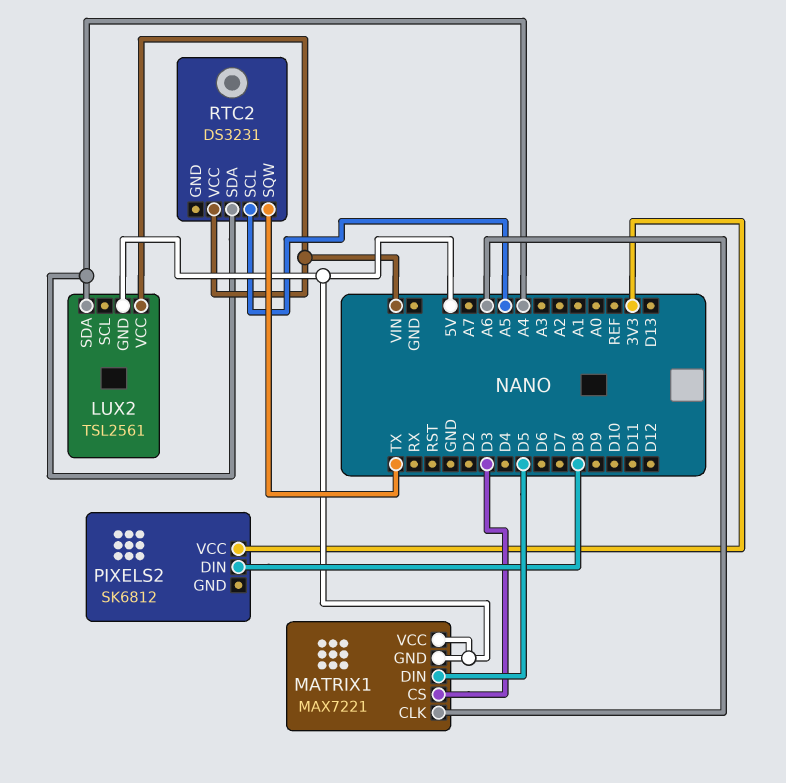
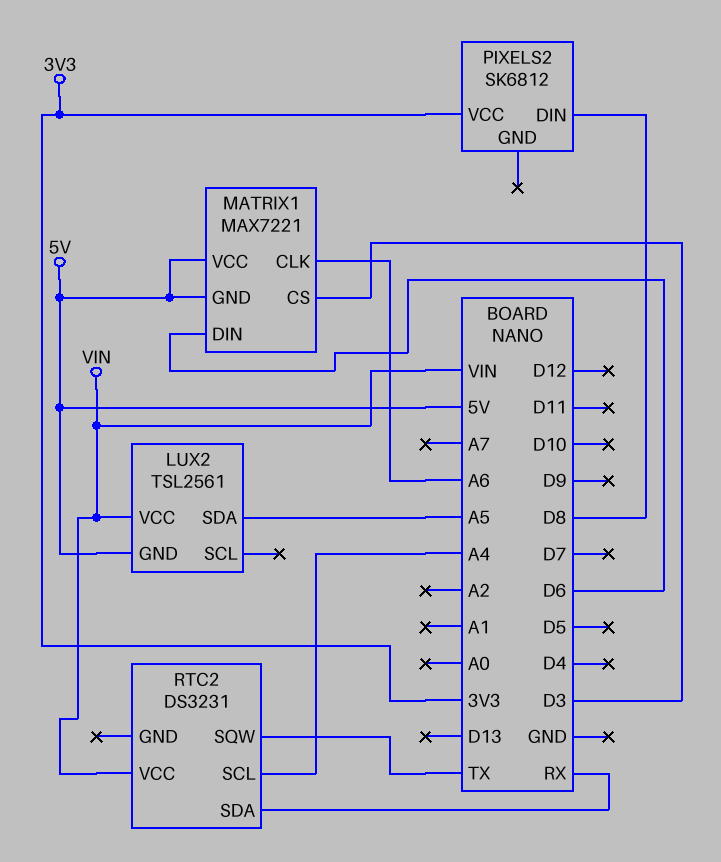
LUX2 pin SDA: A4 -> A5
MATRIX1 pin DIN: D5 -> D6
RTC2 pin SCL: A5 -> A4
RTC2 pin SDA: A4 -> RX

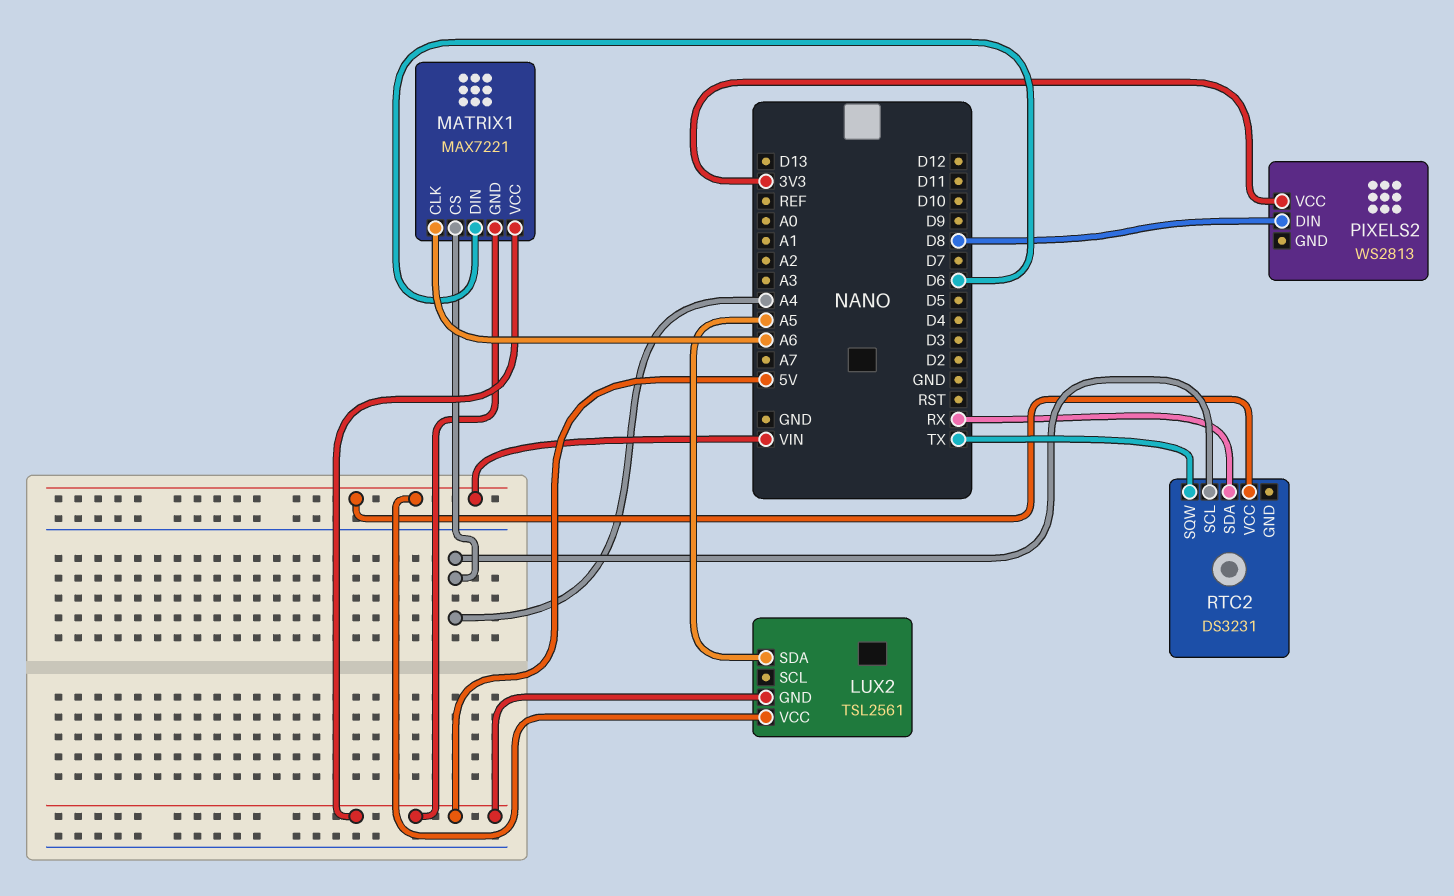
MATRIX1 pin CS: D3 -> A4
PIXELS2: SK6812 -> WS2813

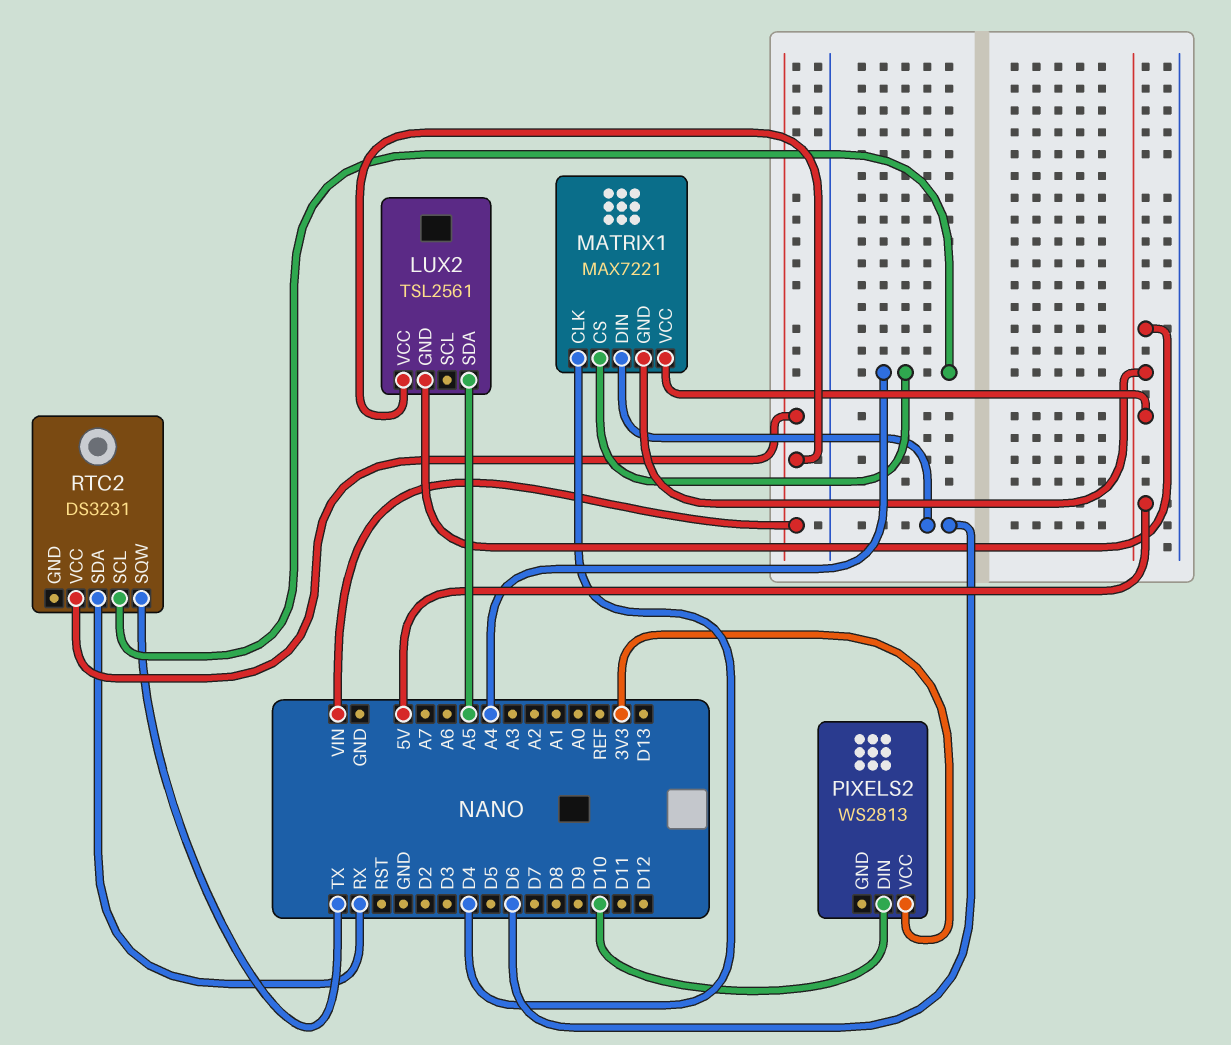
MATRIX1 pin CLK: A6 -> D4
PIXELS2 pin DIN: D8 -> D10

